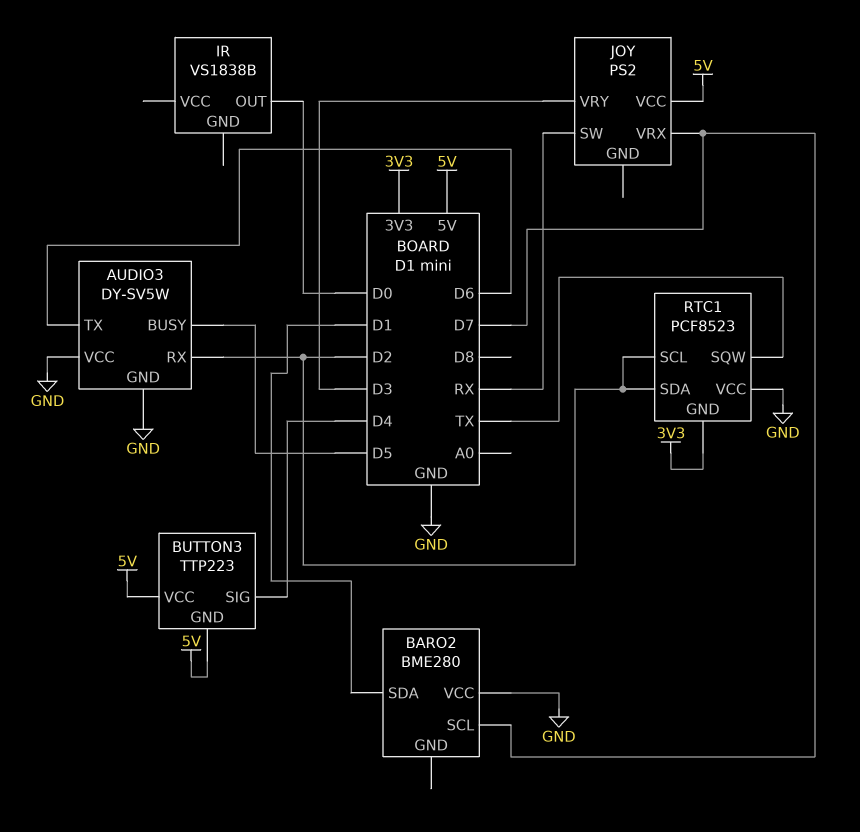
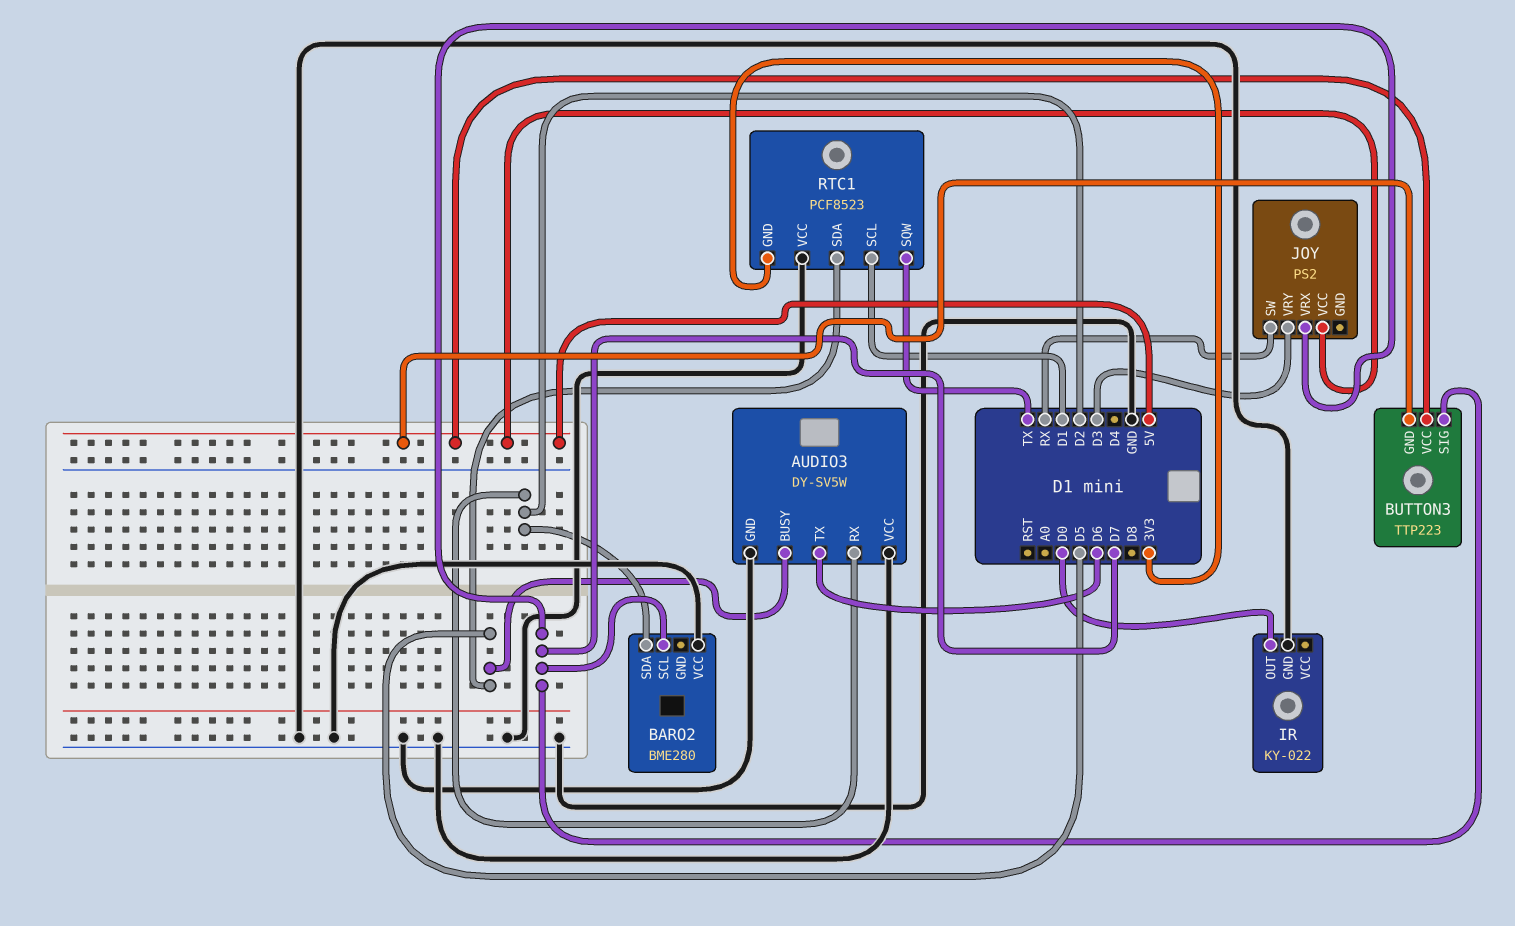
BARO2 pin SDA: D1 -> D2
BUTTON3 pin SIG: D4 -> D7
IR: VS1838B -> KY-022
IR pin GND: none -> GND
RTC1 pin SCL: D2 -> D1
RTC1 pin SDA: D2 -> D5

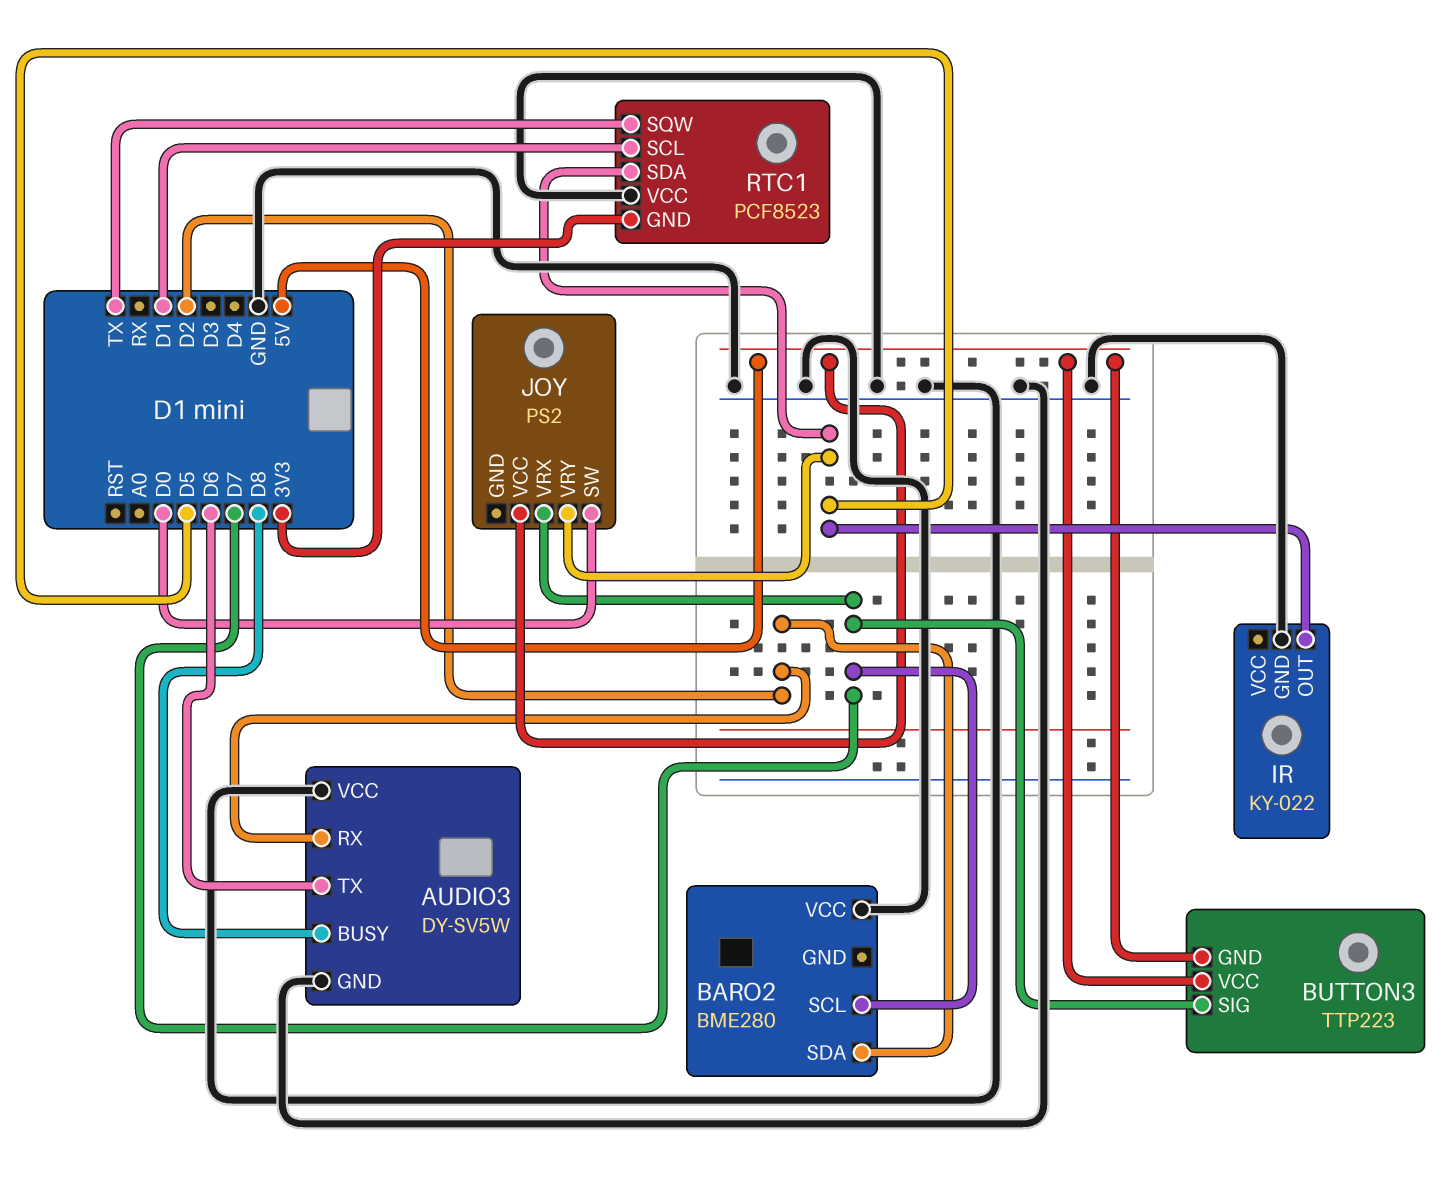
AUDIO3 pin BUSY: D5 -> D8
IR pin OUT: D0 -> D5
JOY pin SW: RX -> D0
JOY pin VRY: D3 -> D5

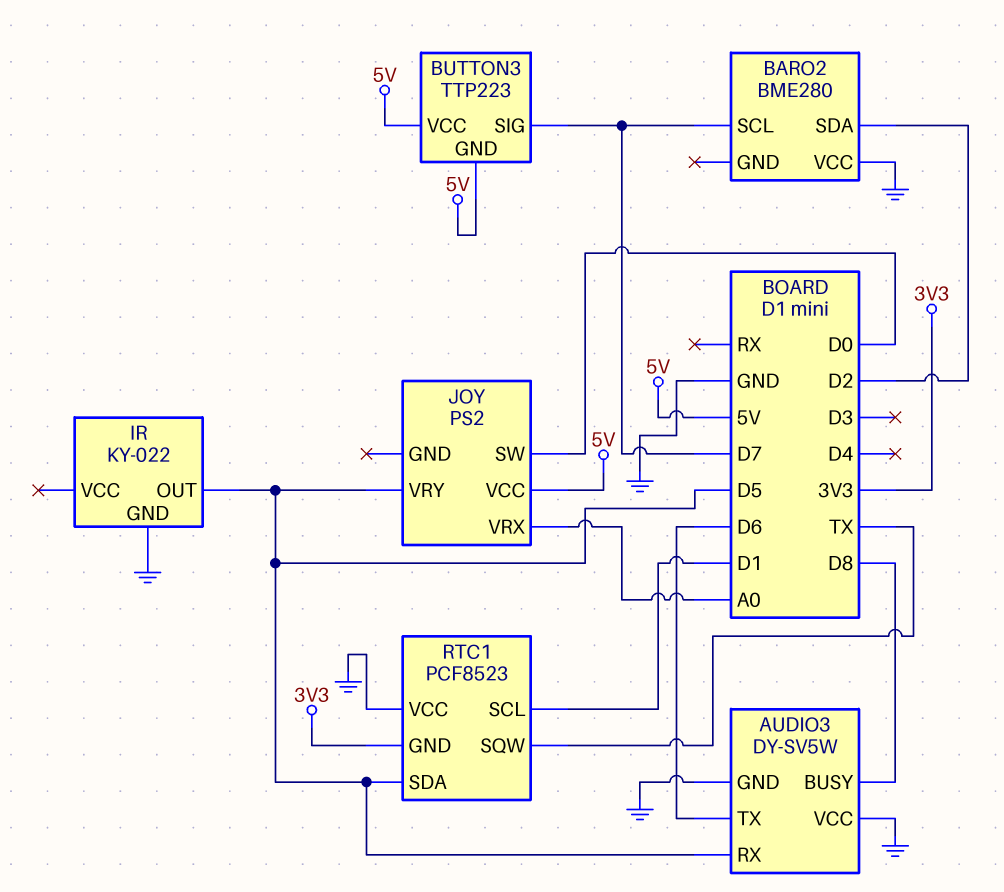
AUDIO3 pin RX: D2 -> D5
JOY pin VRX: D7 -> A0

